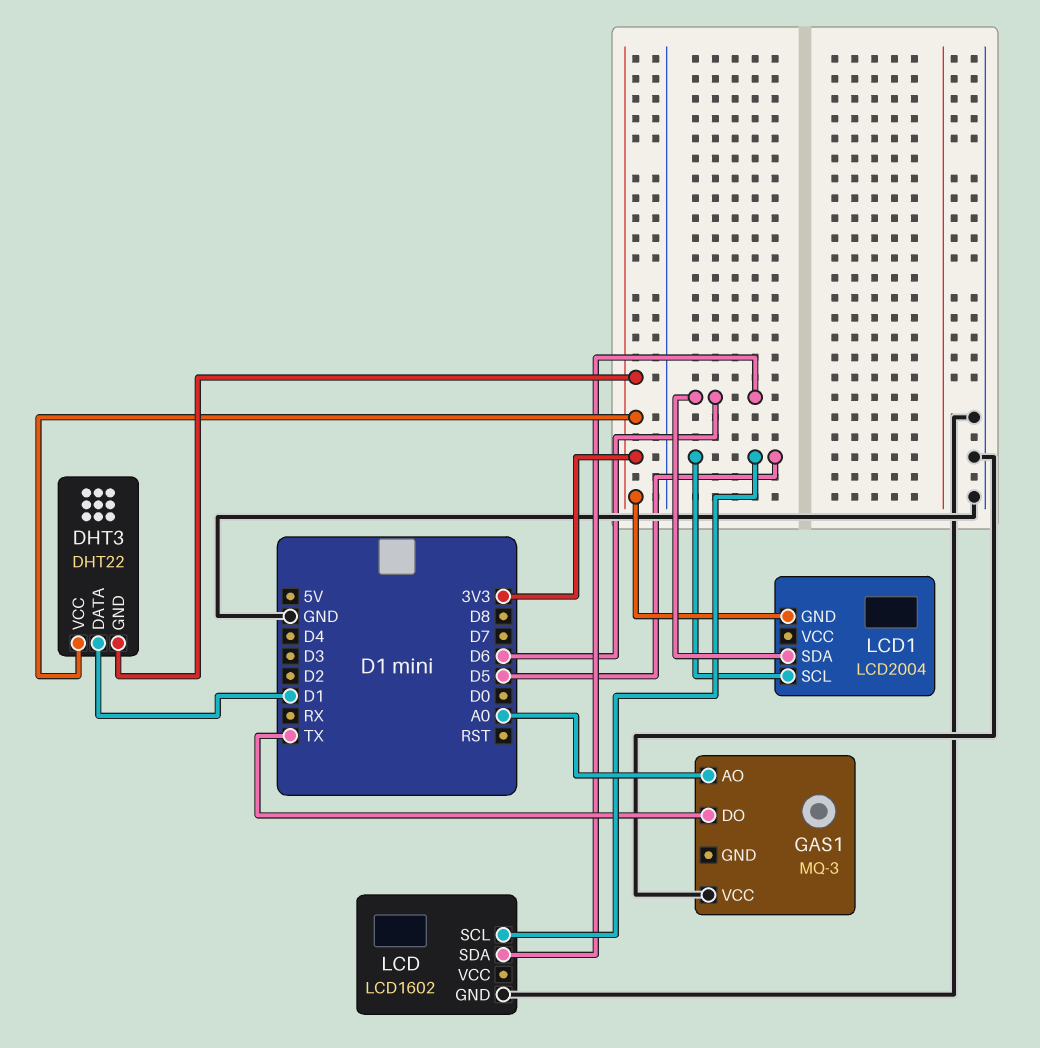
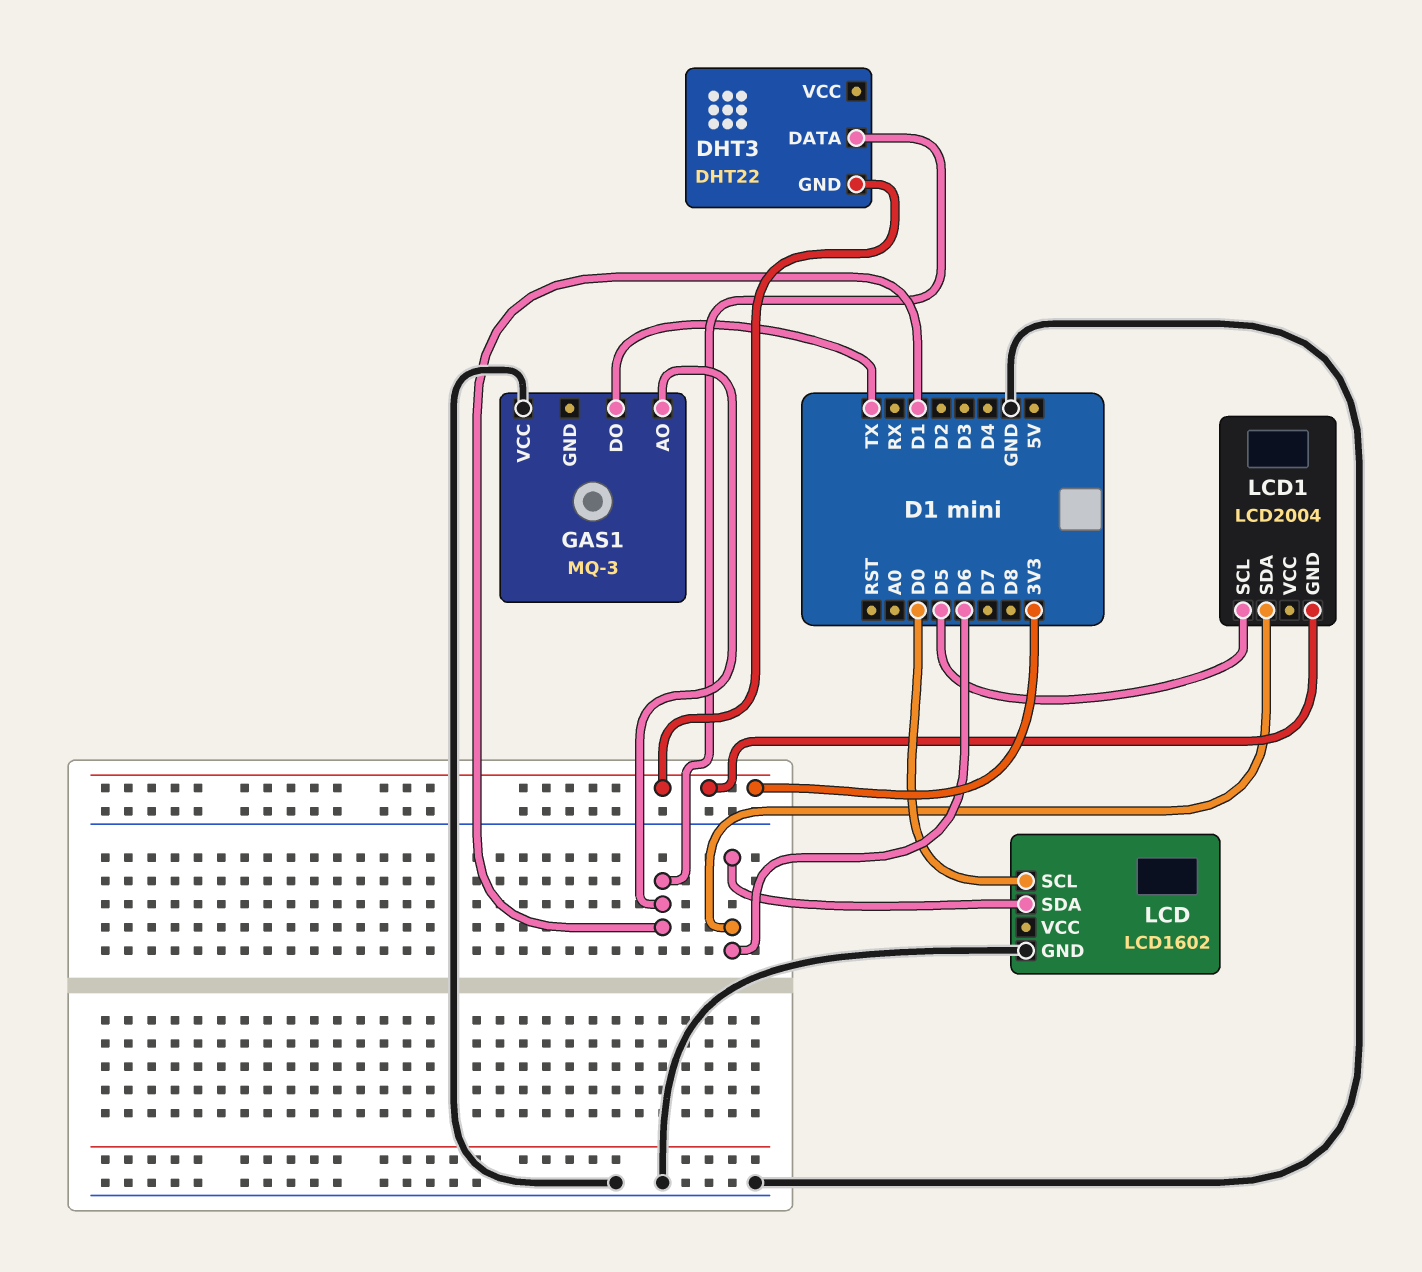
DHT3 pin VCC: 3V3 -> none
GAS1 pin AO: A0 -> D1
LCD pin SCL: D5 -> D0

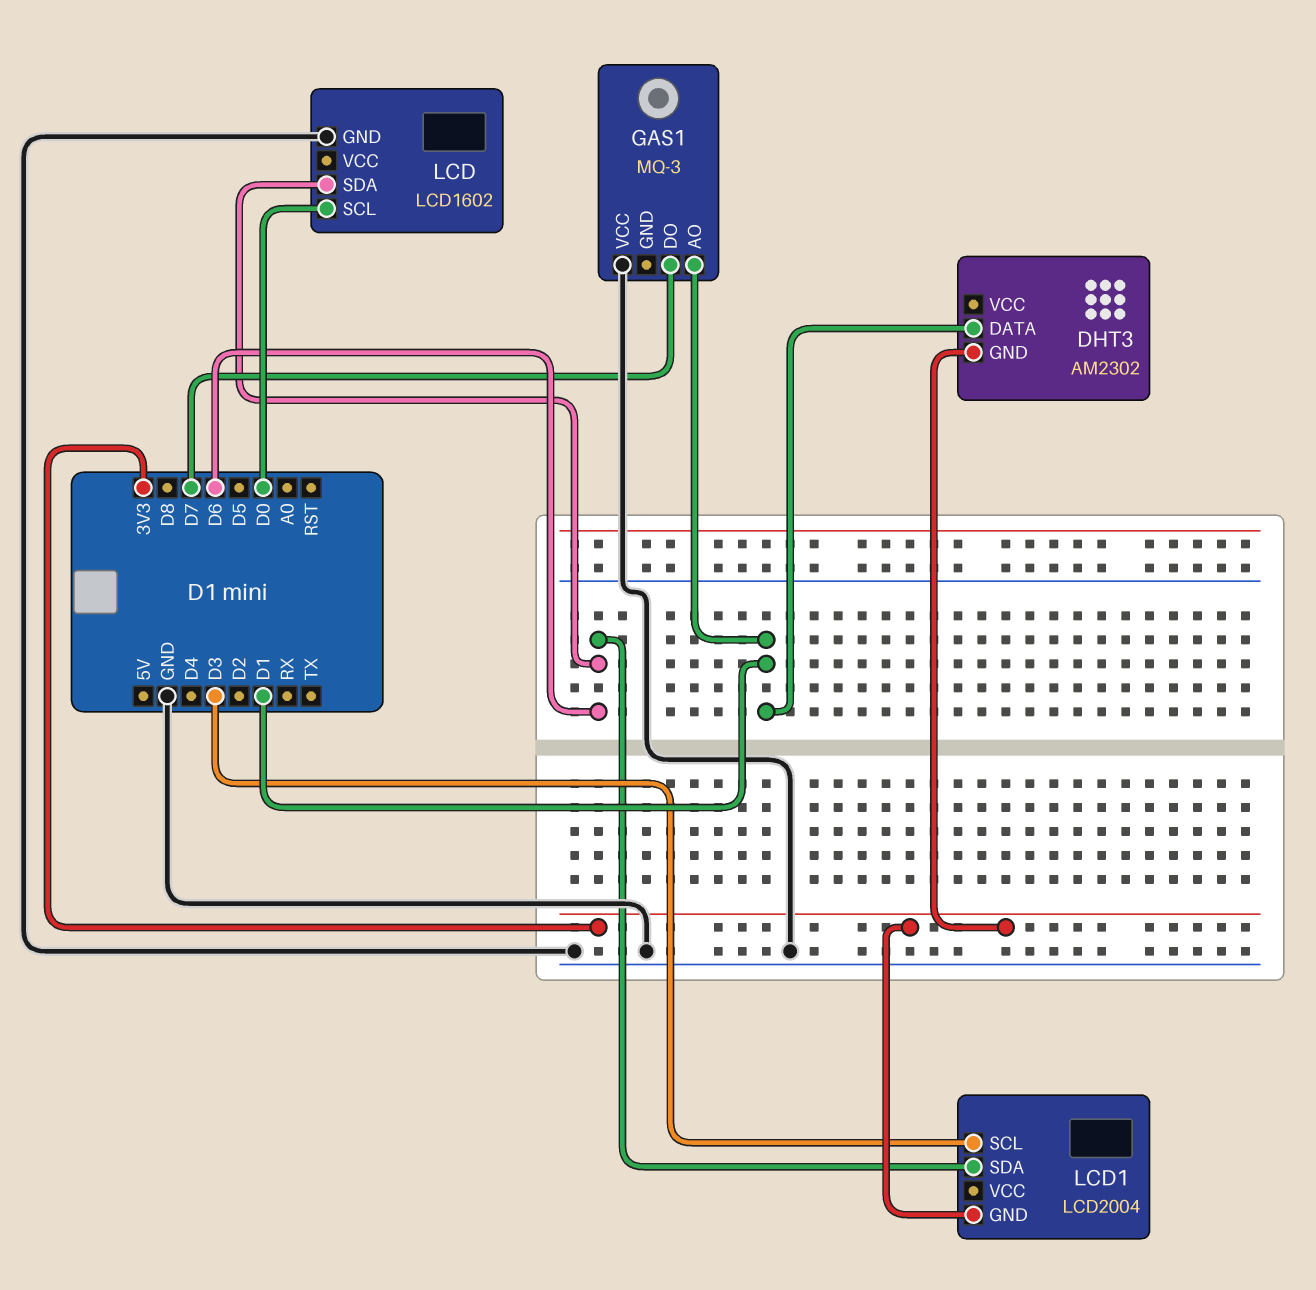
DHT3: DHT22 -> AM2302
GAS1 pin DO: TX -> D7
LCD1 pin SCL: D5 -> D3

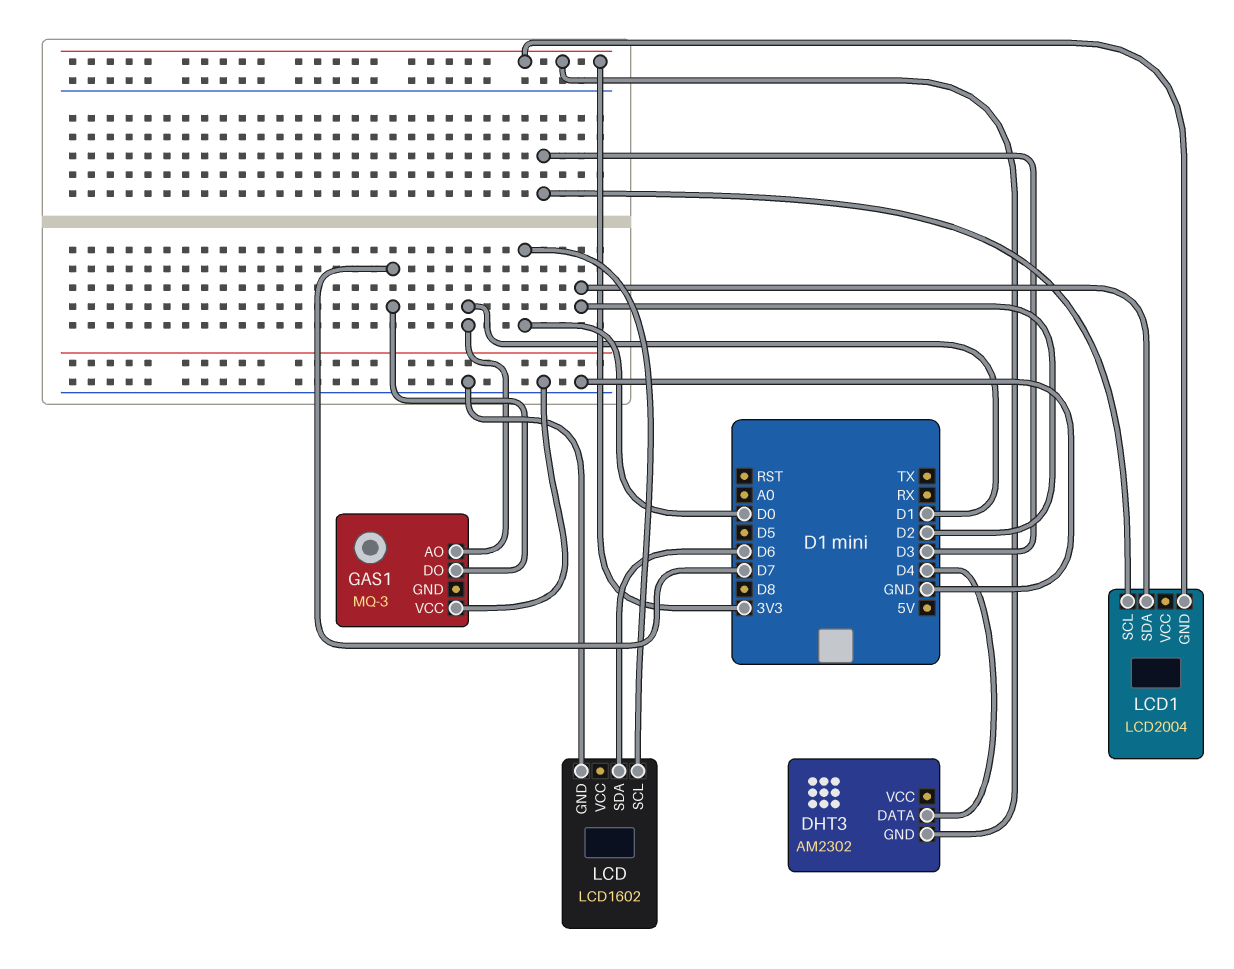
DHT3 pin DATA: D1 -> D4
LCD1 pin SDA: D6 -> D2

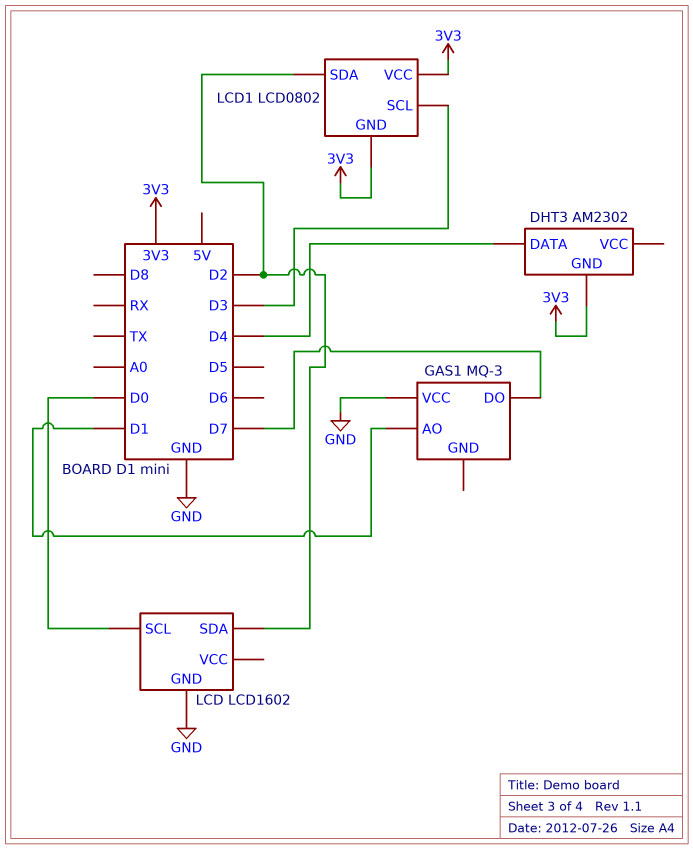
LCD pin SDA: D6 -> D2
LCD1: LCD2004 -> LCD0802
LCD1 pin VCC: none -> 3V3

